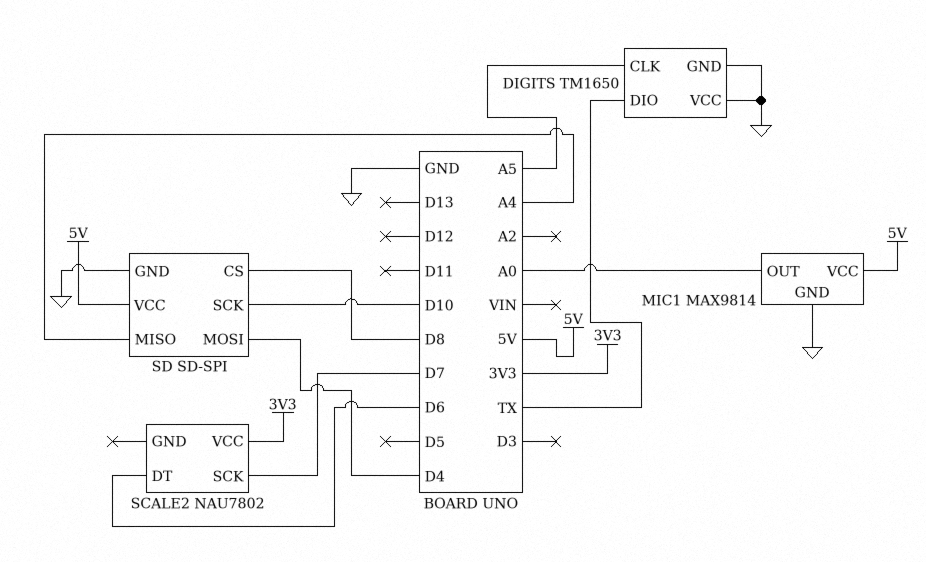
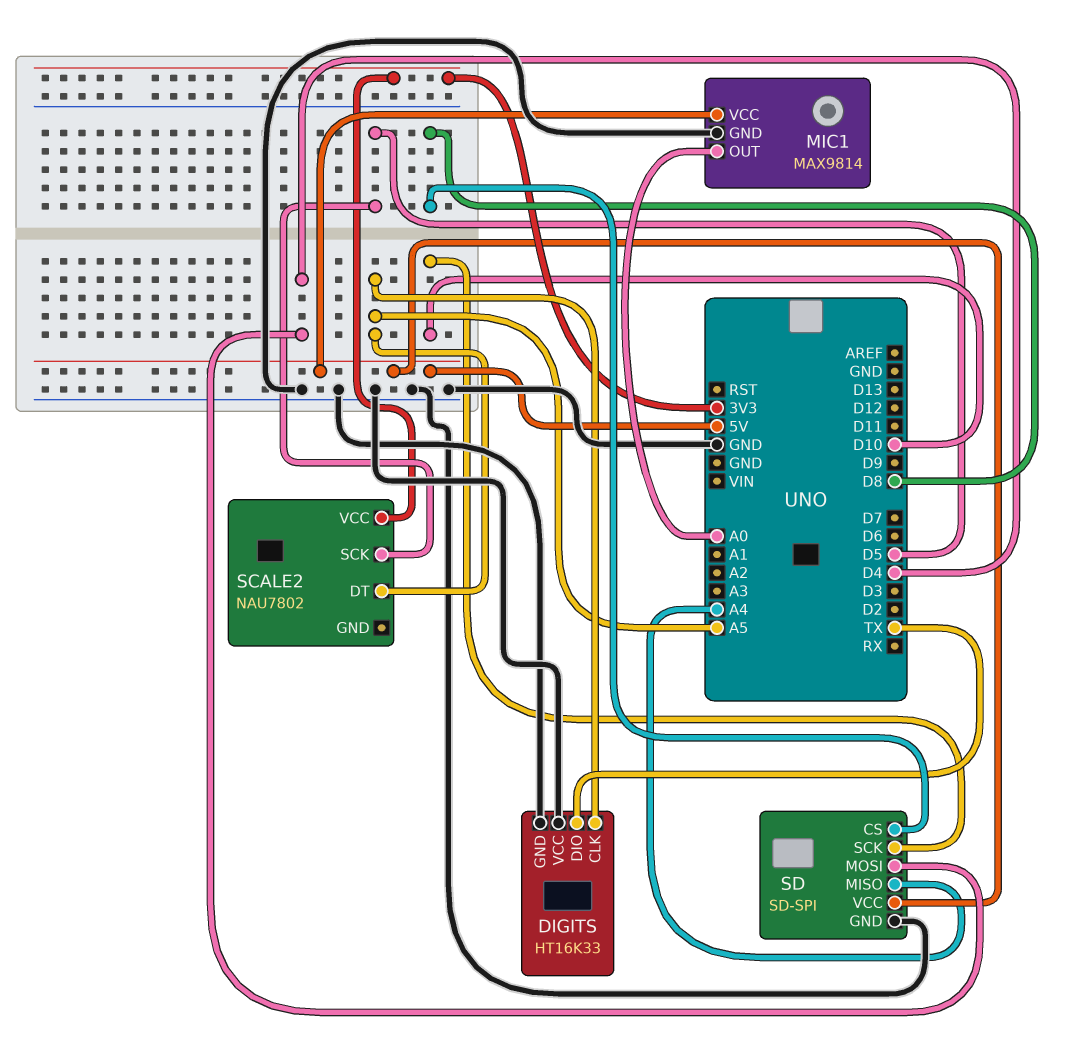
DIGITS: TM1650 -> HT16K33
SCALE2 pin DT: D6 -> A5
SCALE2 pin SCK: D7 -> D5

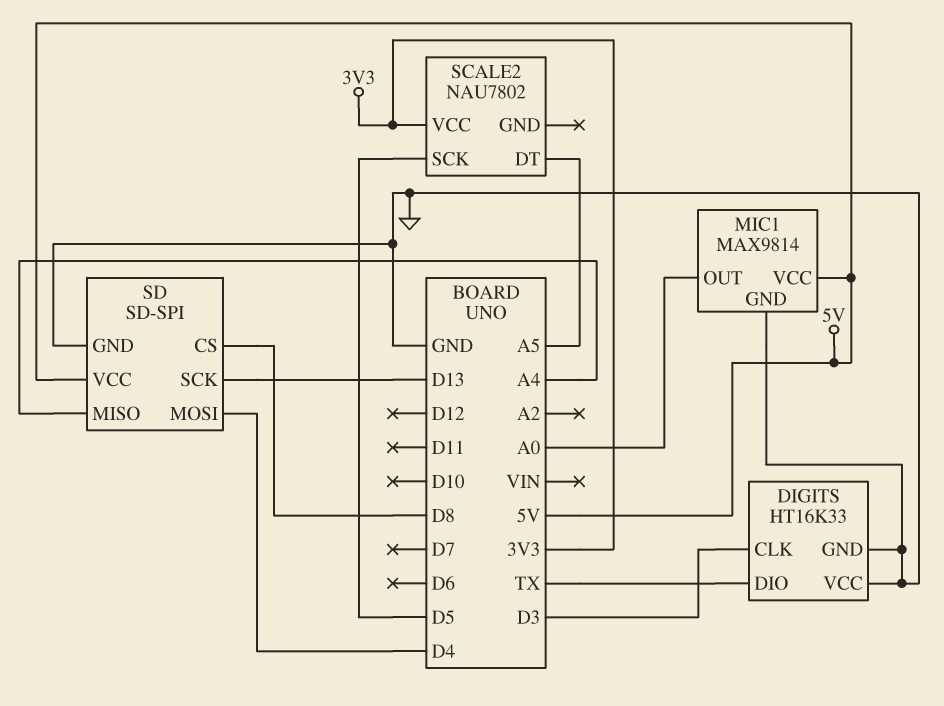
DIGITS pin CLK: A5 -> D3
SD pin SCK: D10 -> D13

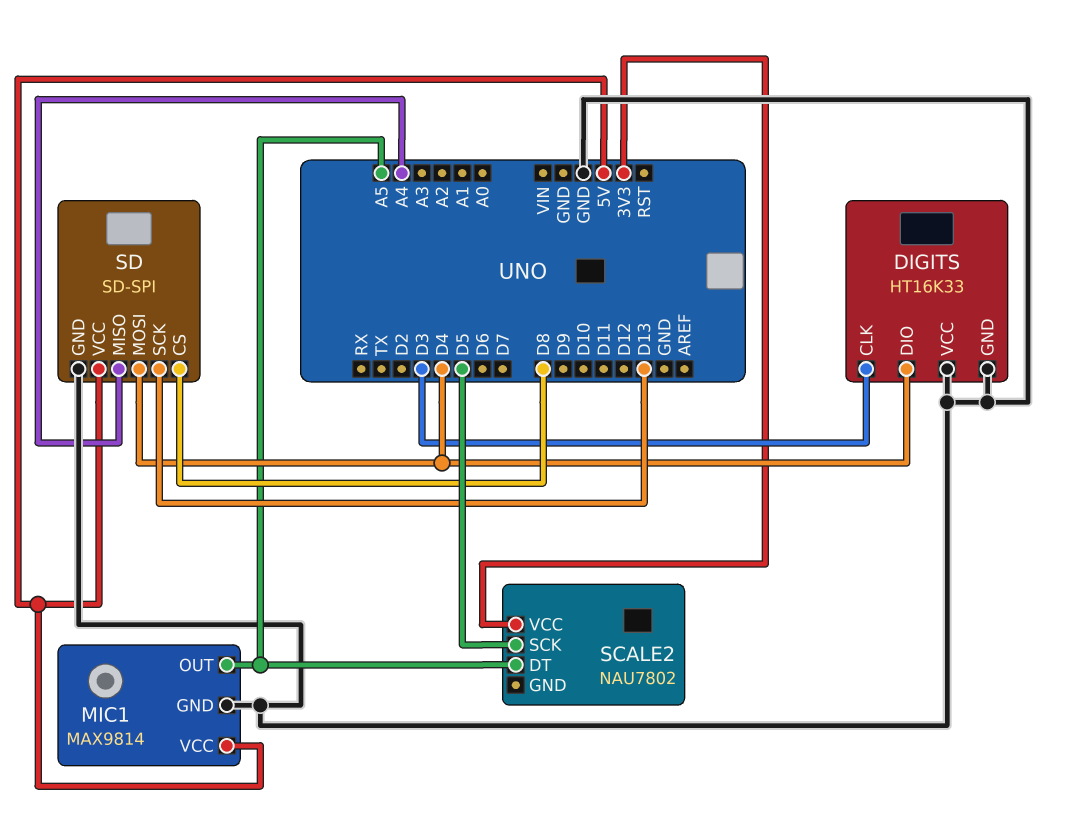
DIGITS pin DIO: TX -> D4
MIC1 pin OUT: A0 -> A5

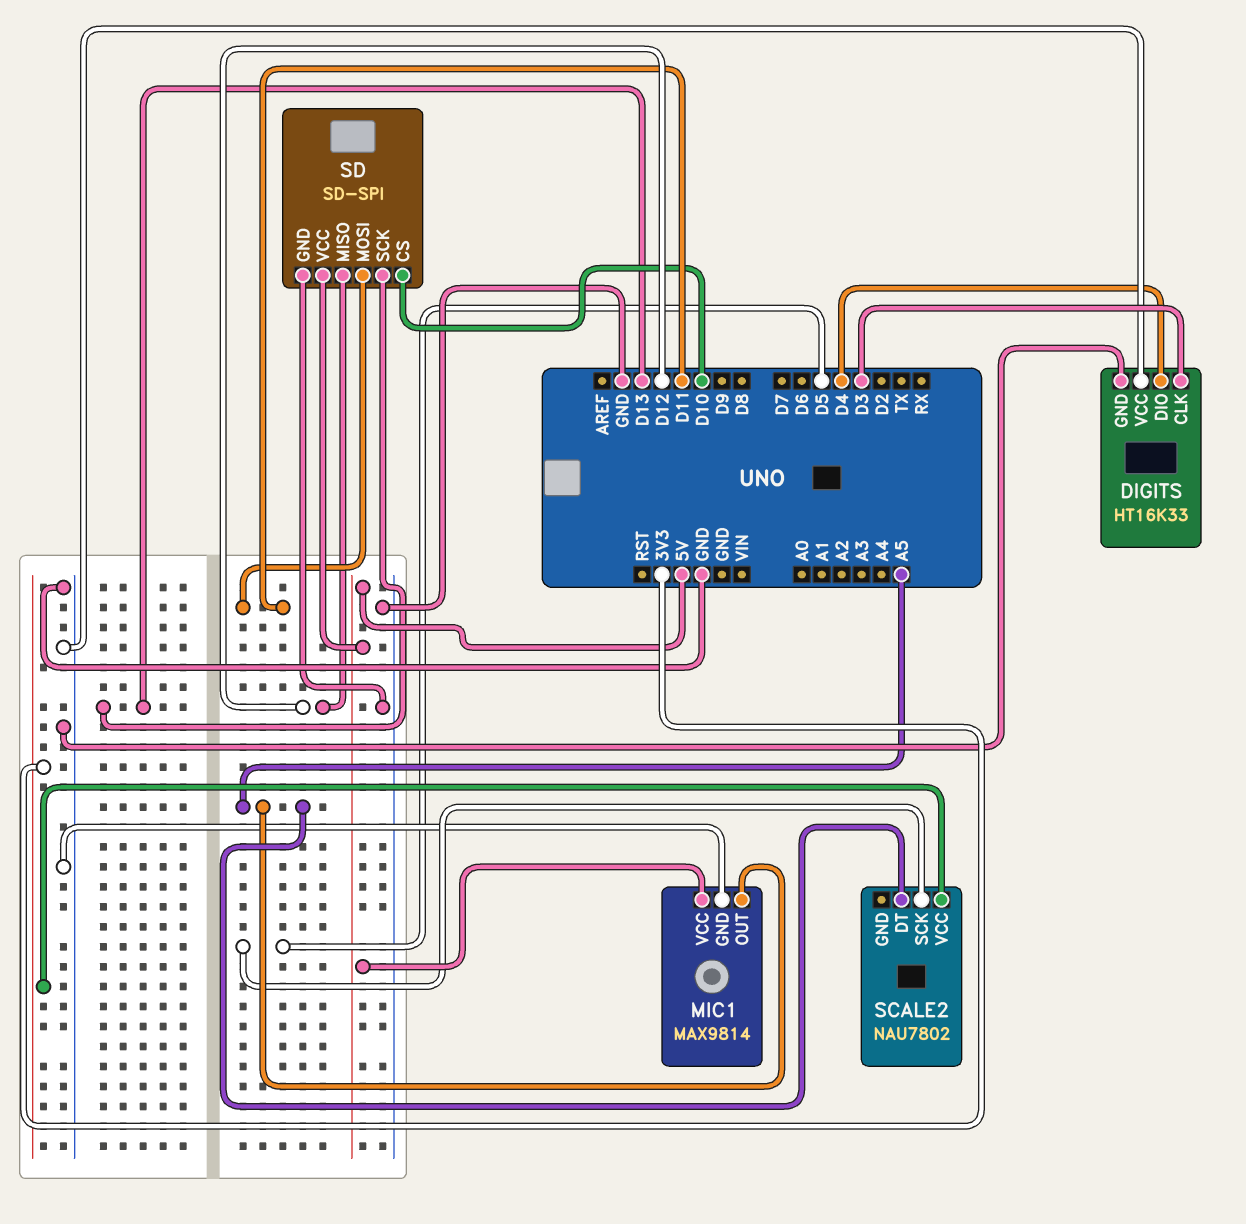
SD pin CS: D8 -> D10
SD pin MISO: A4 -> D12
SD pin MOSI: D4 -> D11

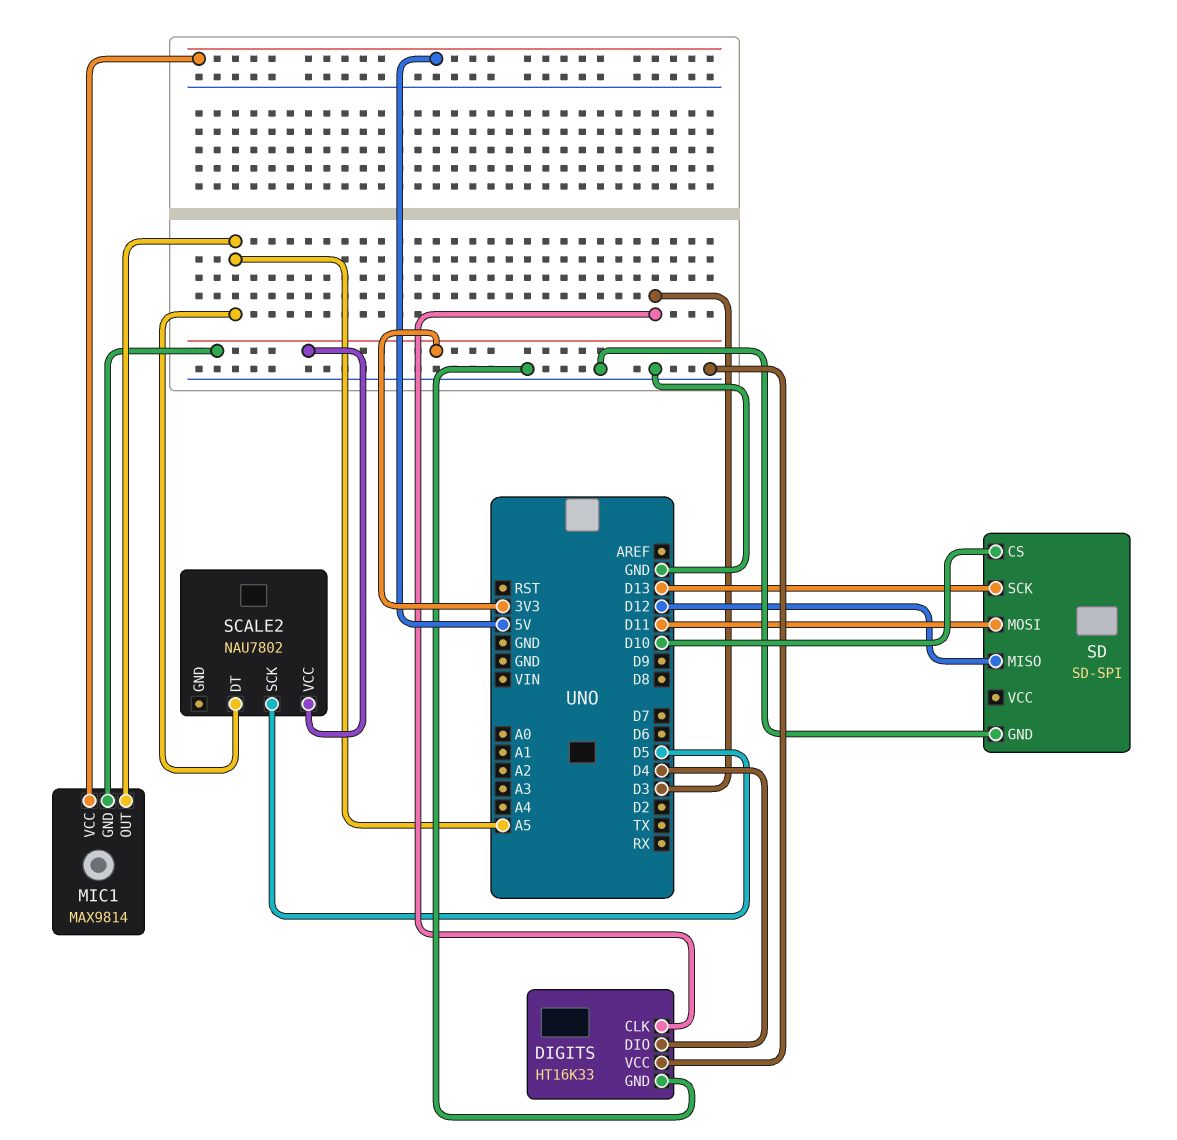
MIC1 pin GND: GND -> 3V3
SD pin VCC: 5V -> none

